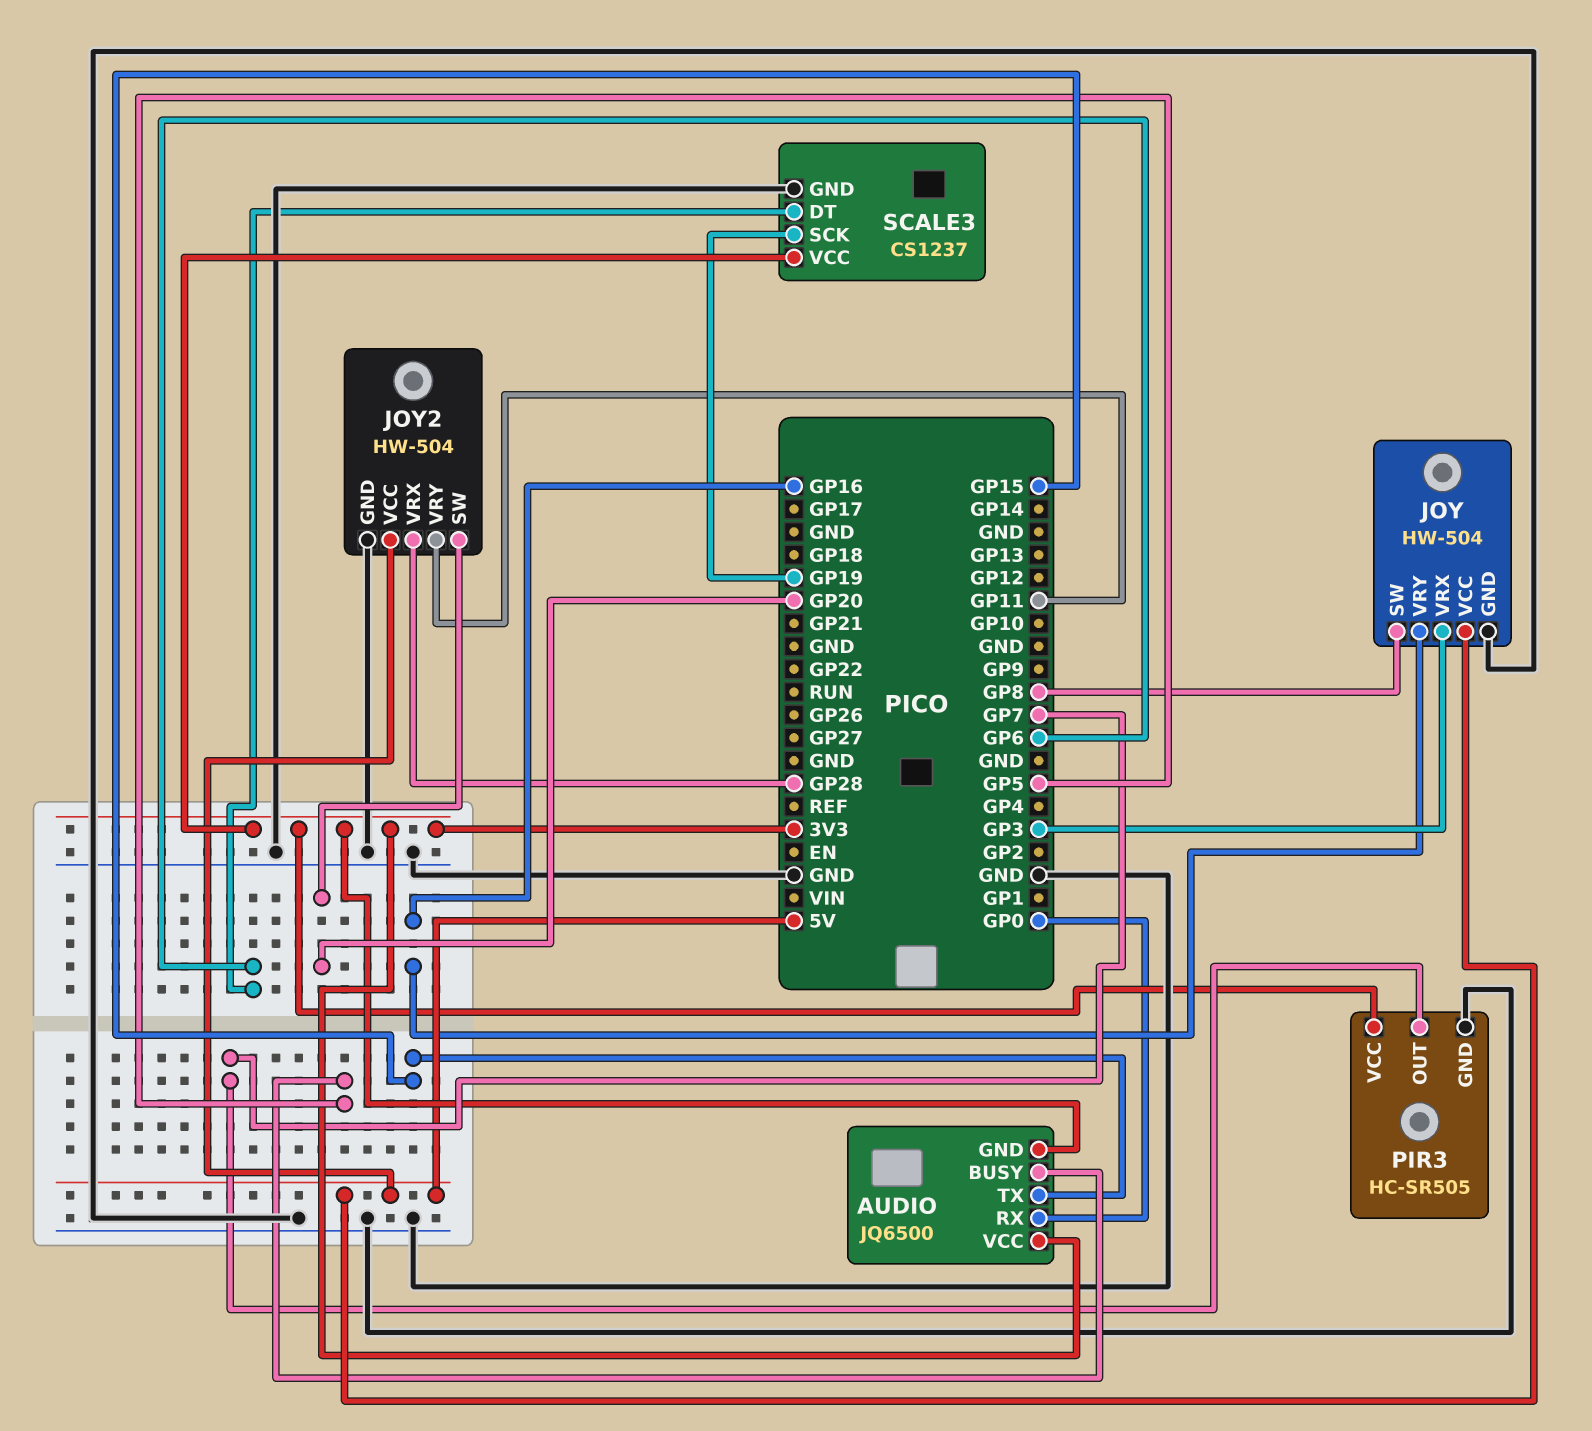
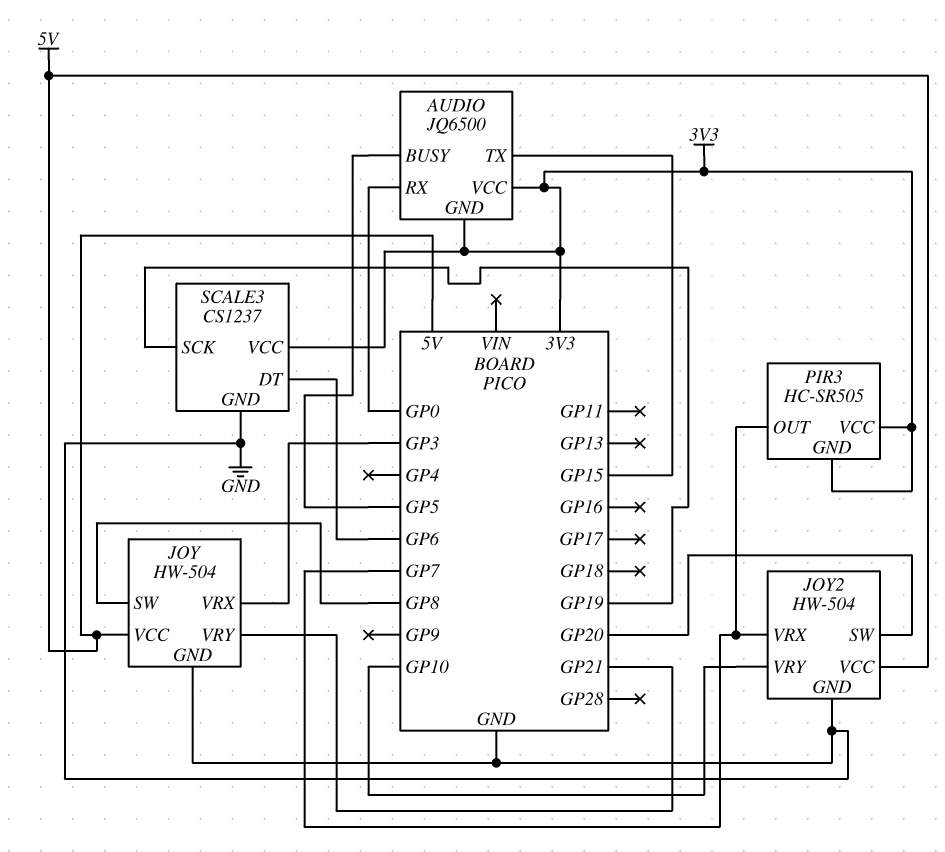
JOY pin VRY: GP16 -> GP21
JOY2 pin VRX: GP28 -> GP7
JOY2 pin VRY: GP11 -> GP10
PIR3 pin GND: GND -> 3V3

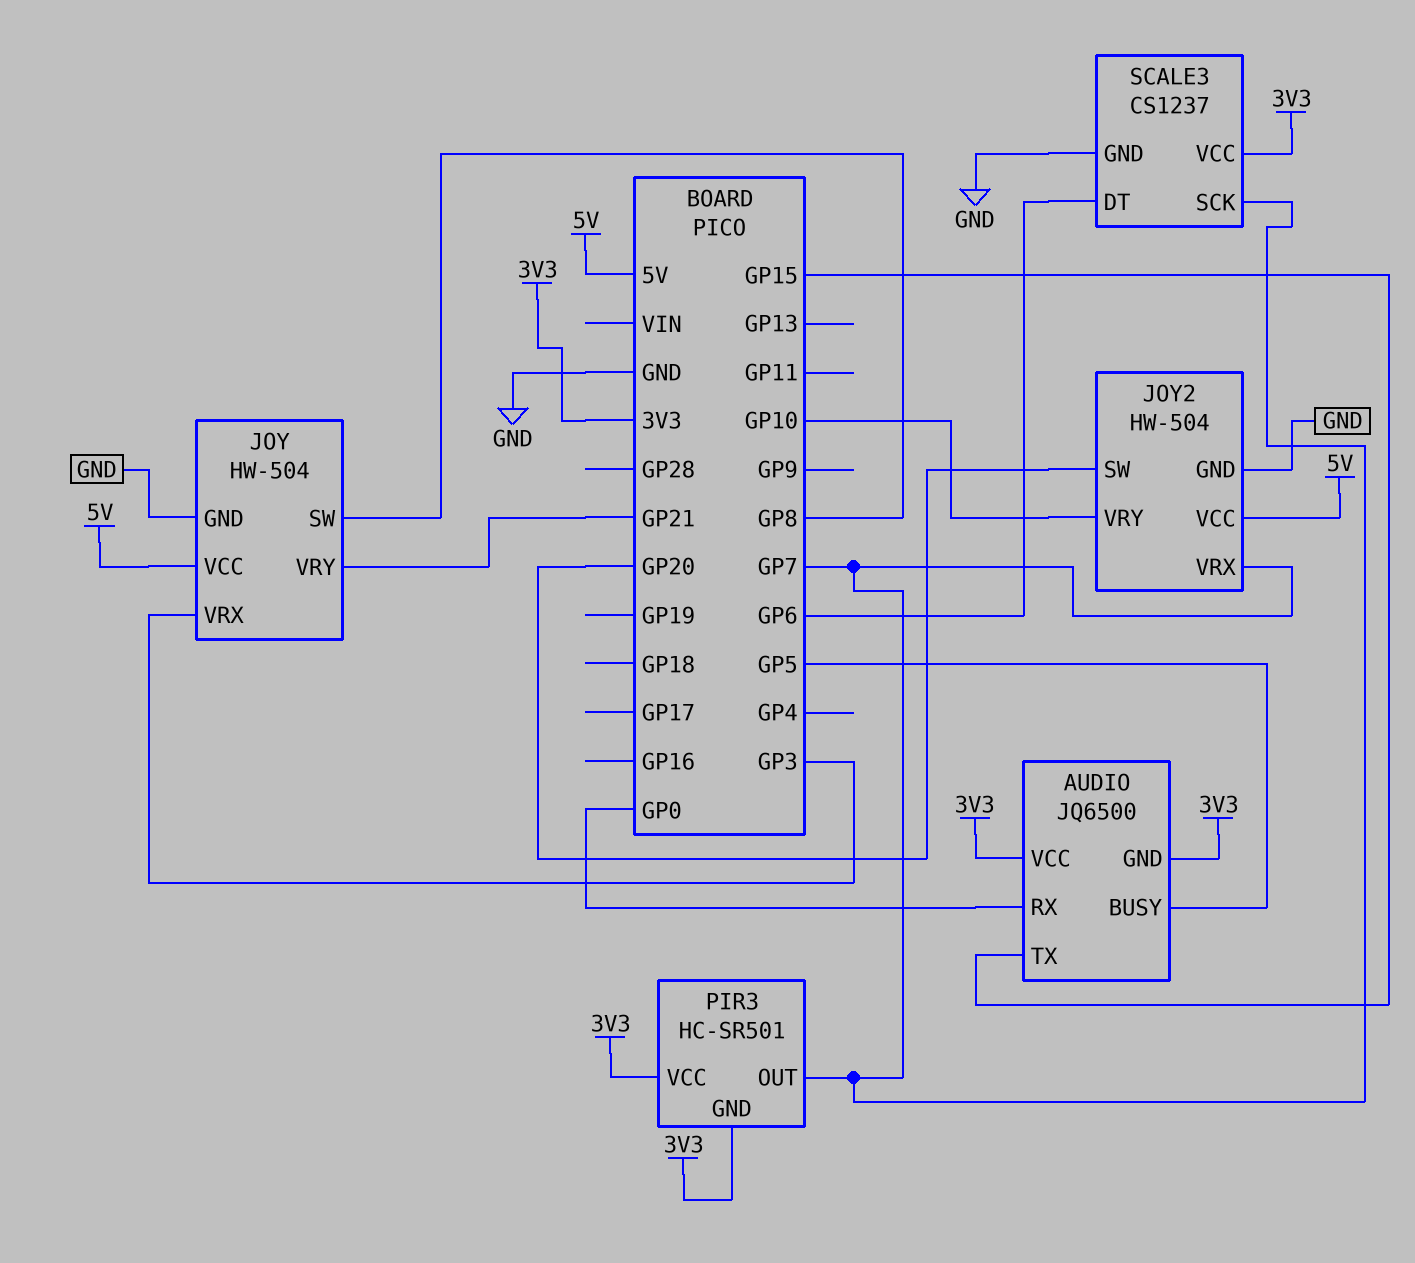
PIR3: HC-SR505 -> HC-SR501
SCALE3 pin SCK: GP19 -> GP7

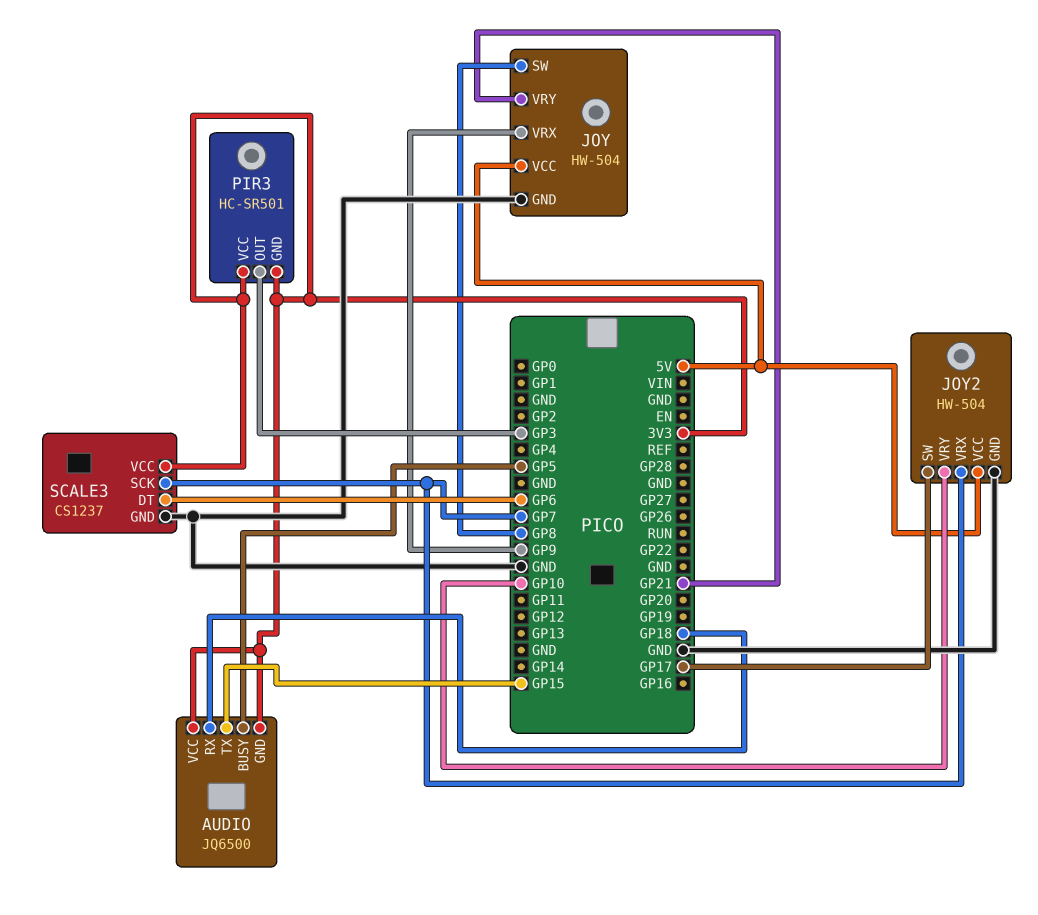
AUDIO pin RX: GP0 -> GP18
JOY pin VRX: GP3 -> GP9
JOY2 pin SW: GP20 -> GP17
PIR3 pin OUT: GP7 -> GP3

